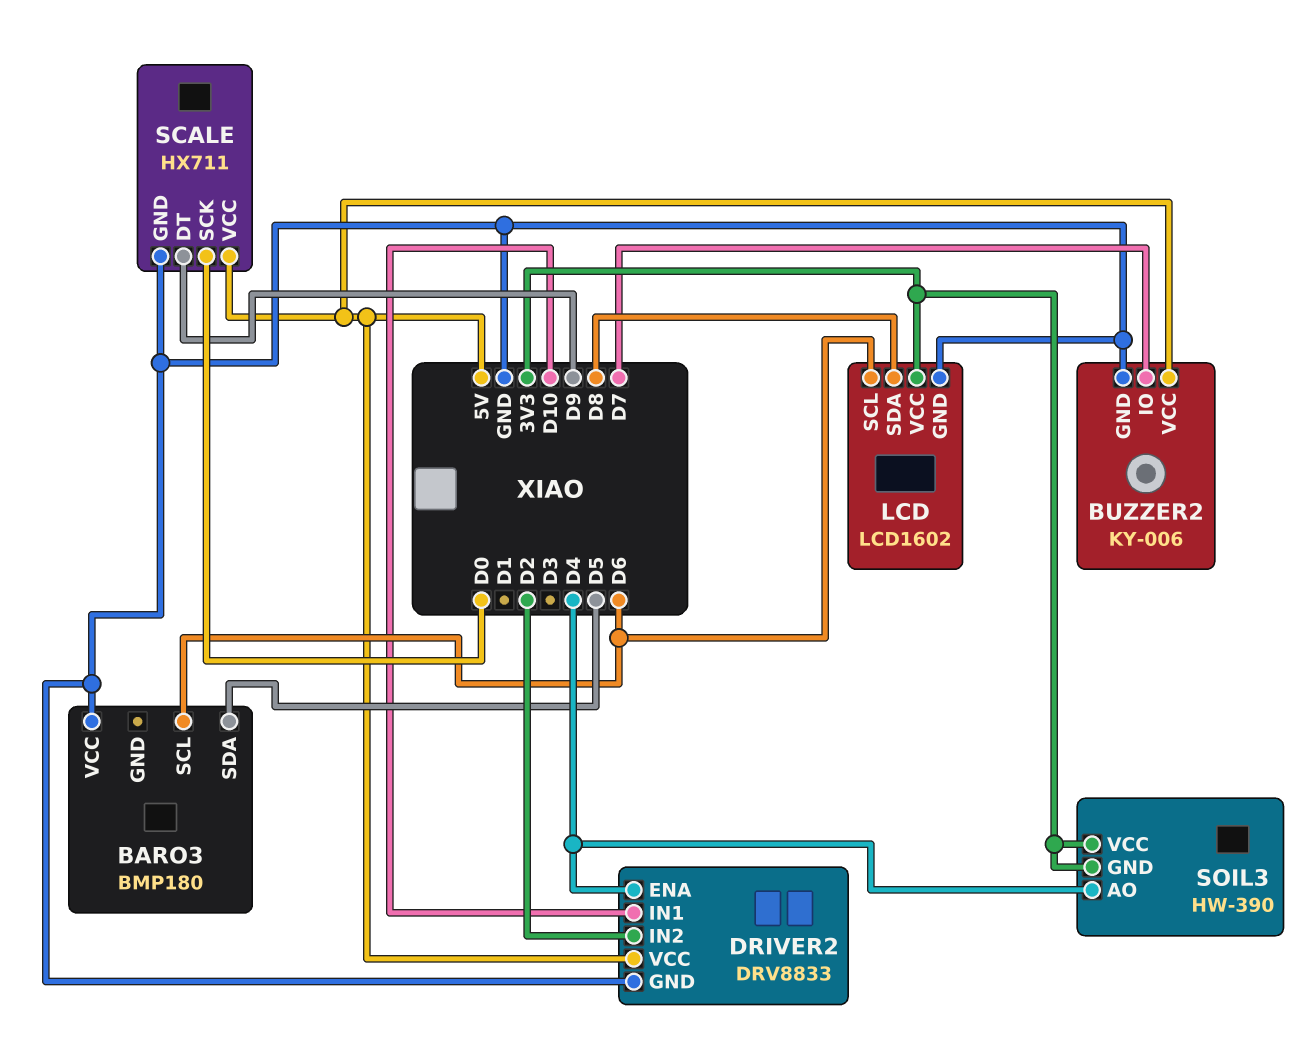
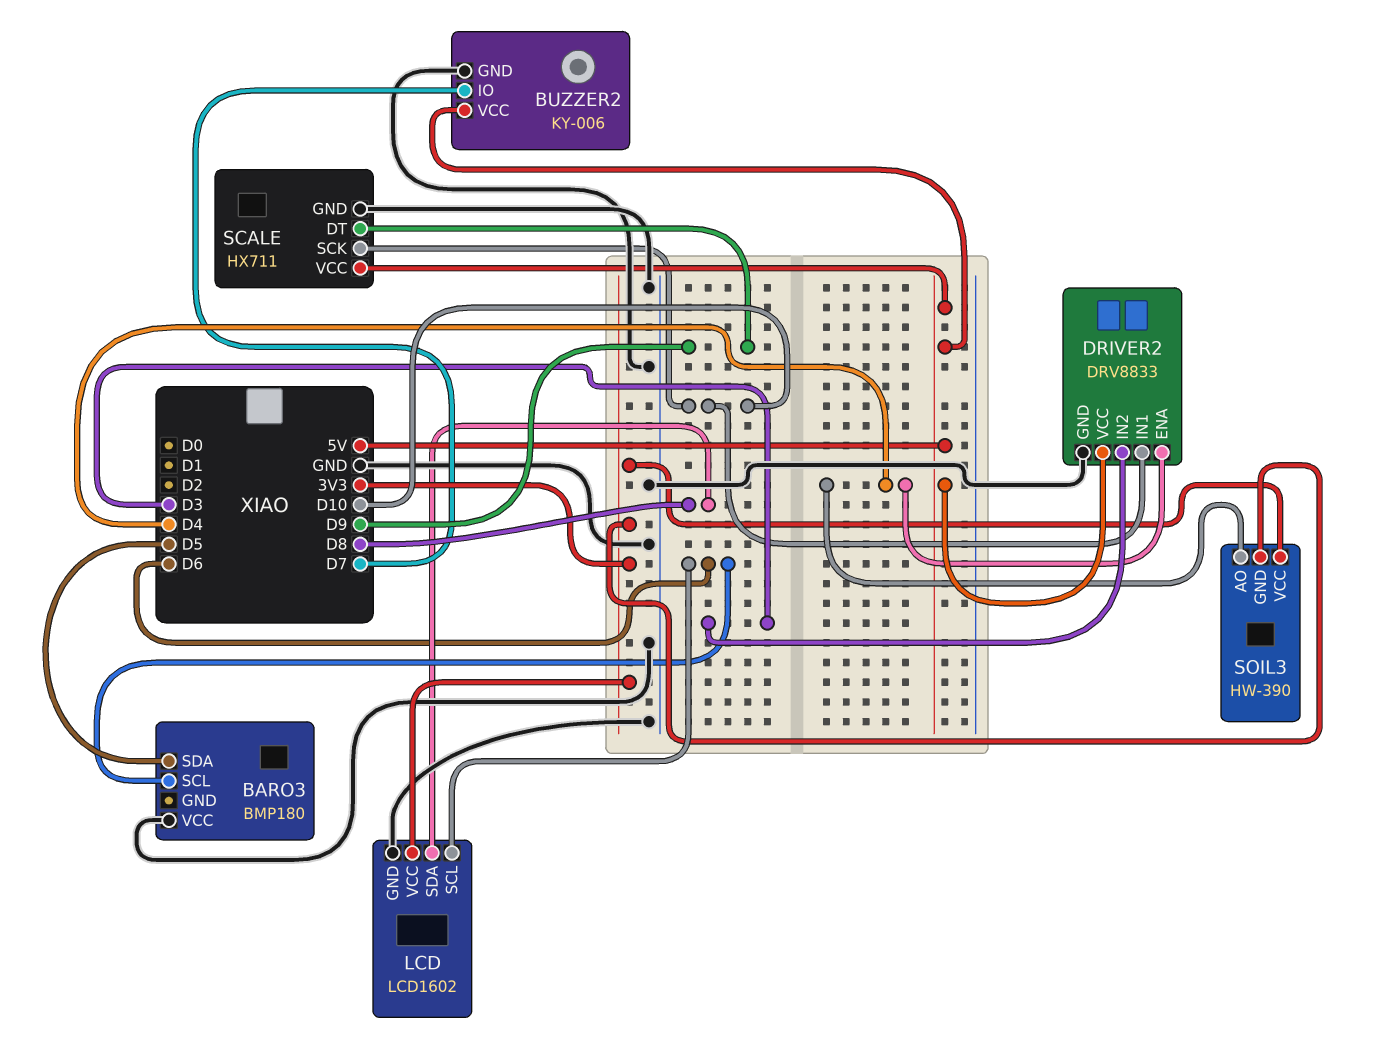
DRIVER2 pin IN2: D2 -> D3
SCALE pin SCK: D0 -> D10

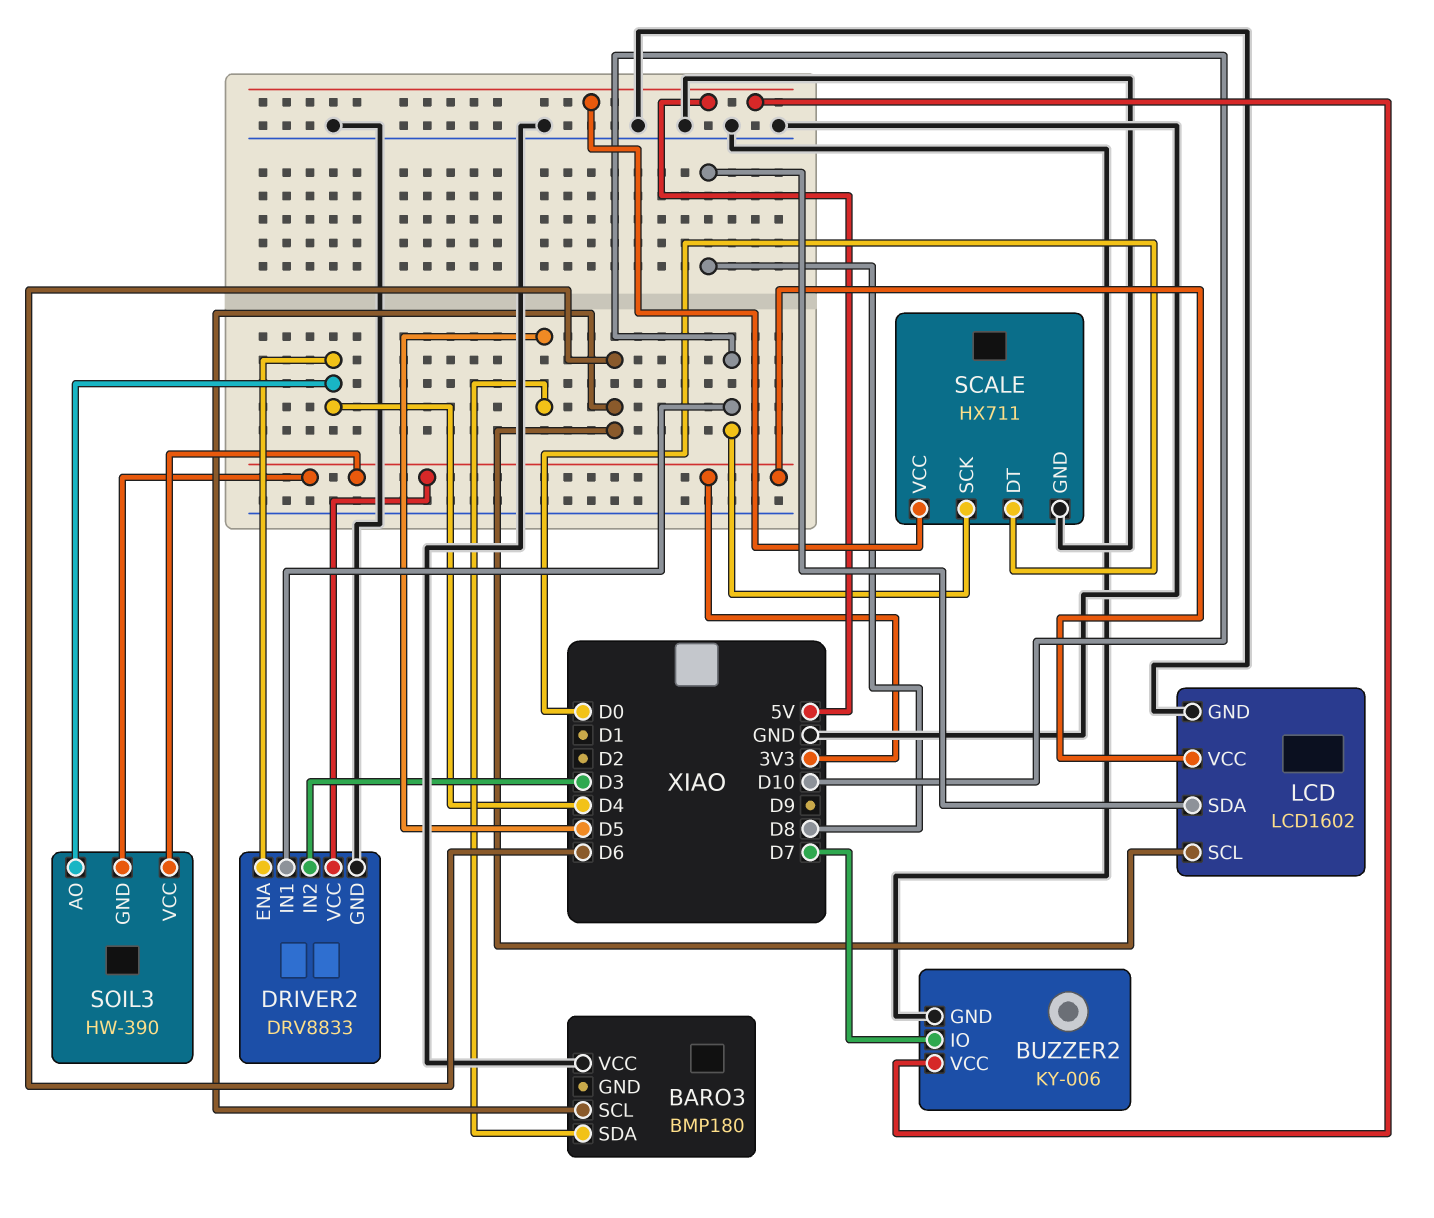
DRIVER2 pin VCC: 5V -> 3V3
SCALE pin DT: D9 -> D0

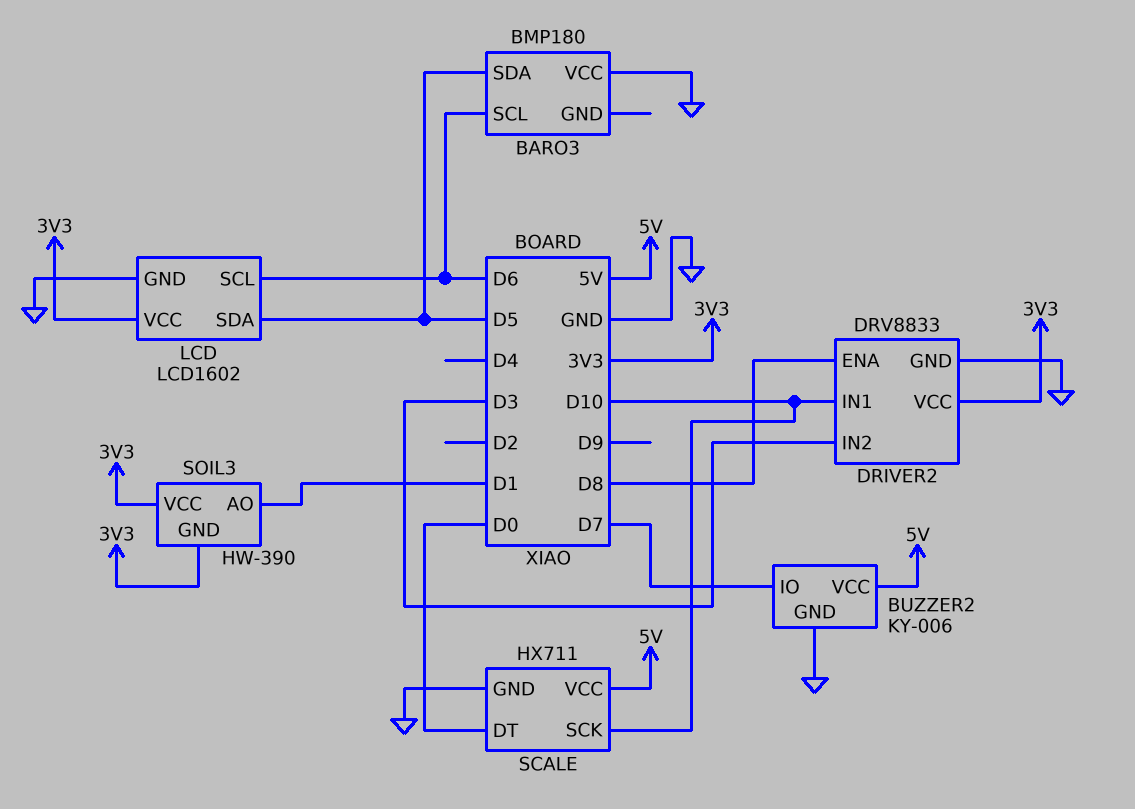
DRIVER2 pin ENA: D4 -> D8
LCD pin SDA: D8 -> D5
SOIL3 pin AO: D4 -> D1

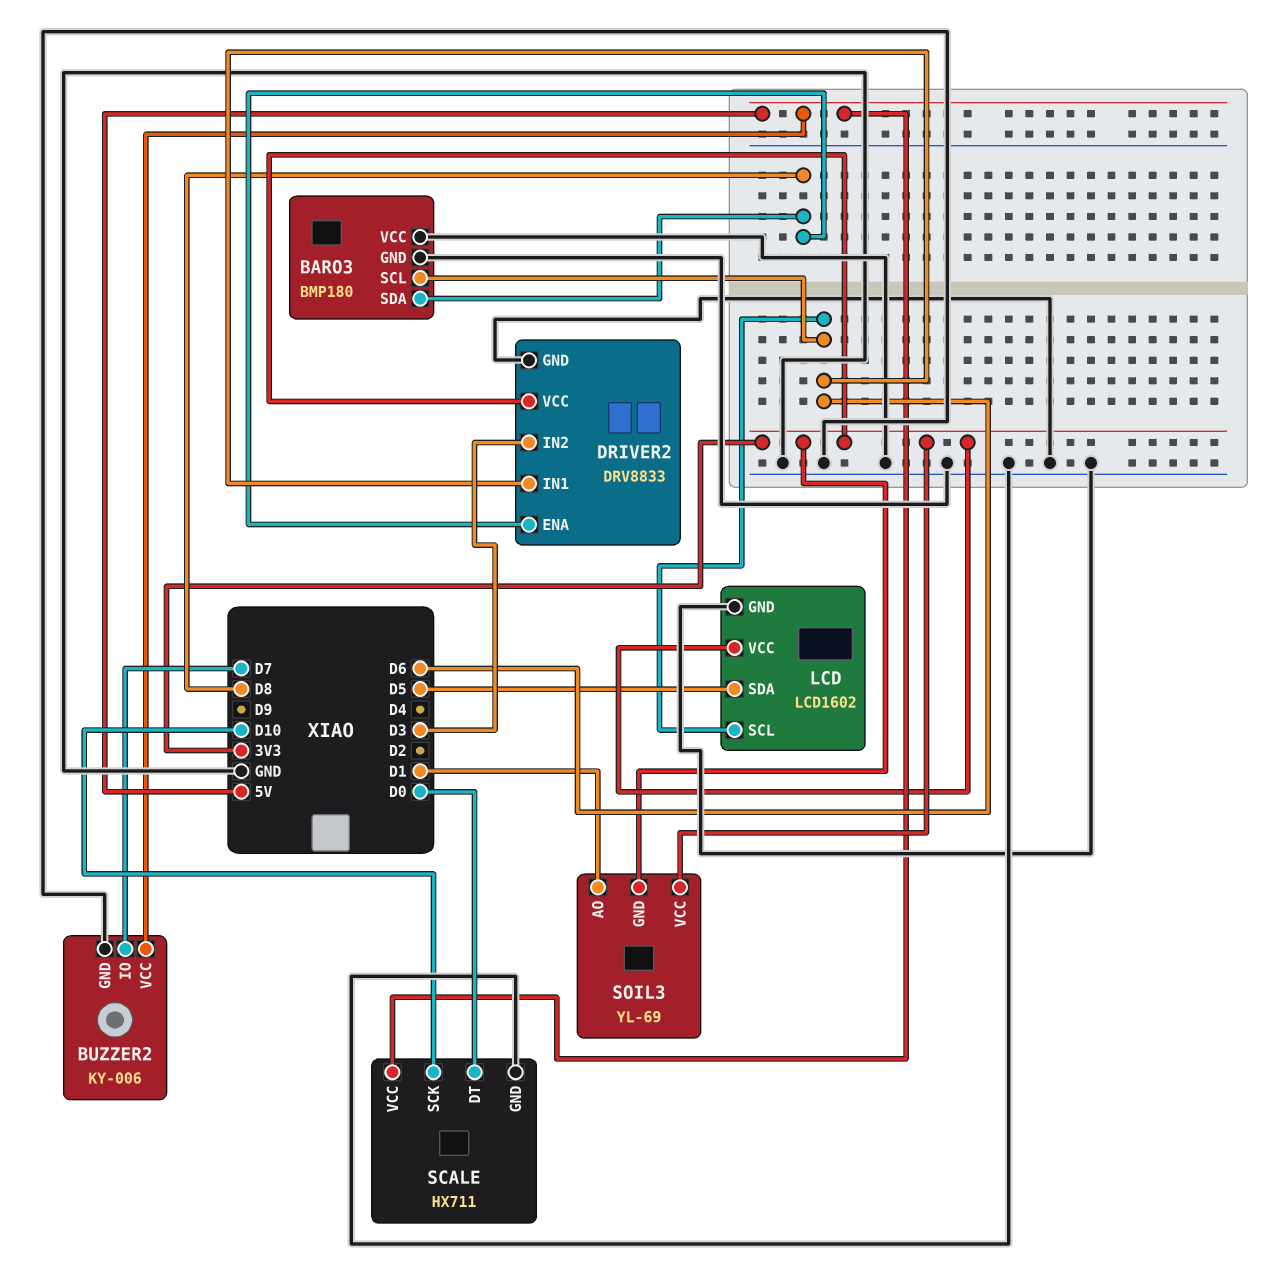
BARO3 pin GND: none -> GND
BARO3 pin SDA: D5 -> D8
DRIVER2 pin IN1: D10 -> D6
SOIL3: HW-390 -> YL-69

